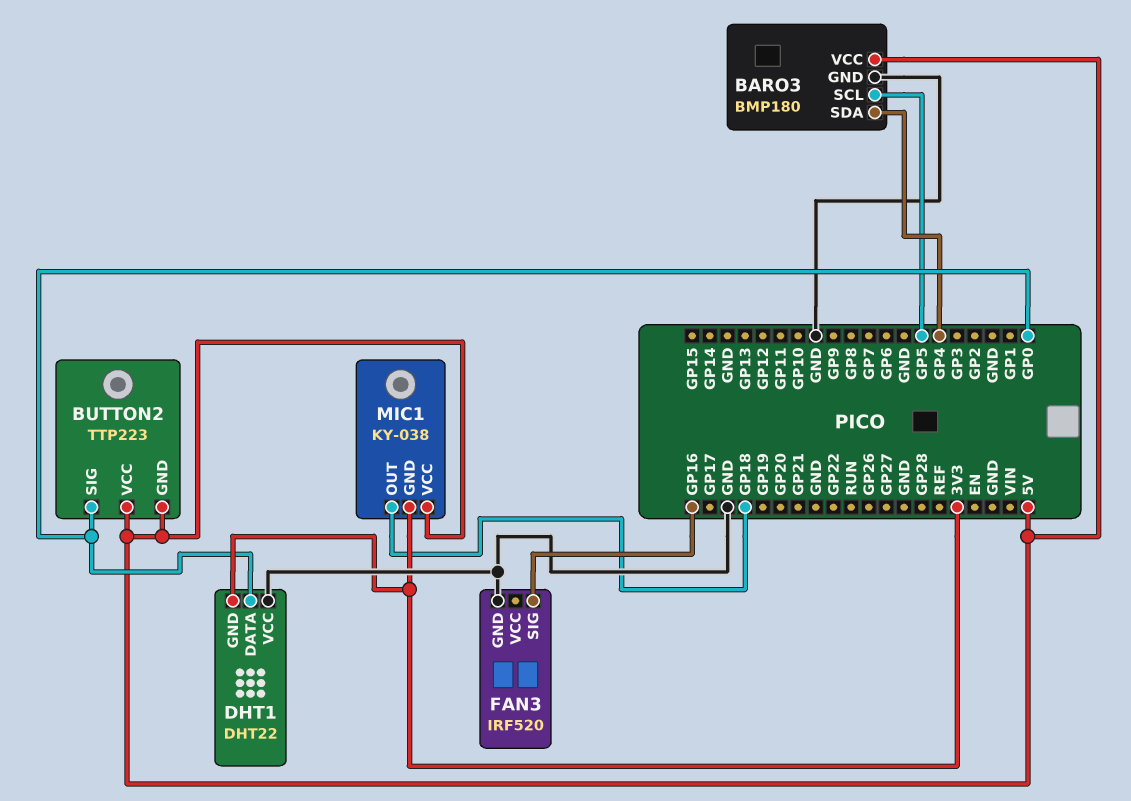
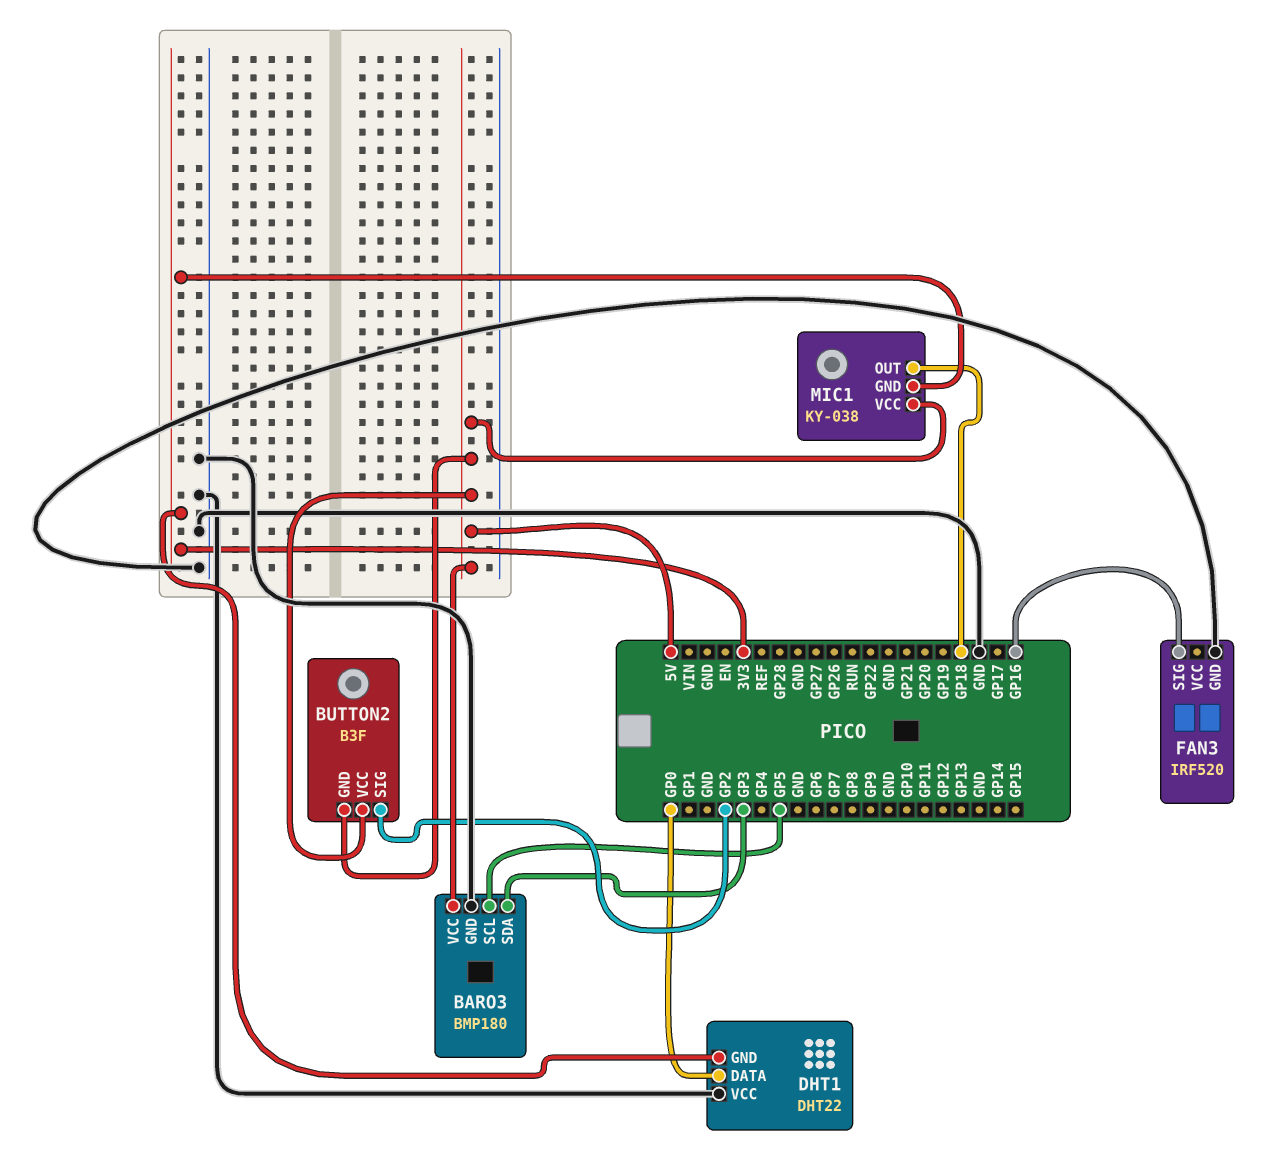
BARO3 pin SDA: GP4 -> GP3
BUTTON2: TTP223 -> B3F
BUTTON2 pin SIG: GP0 -> GP2

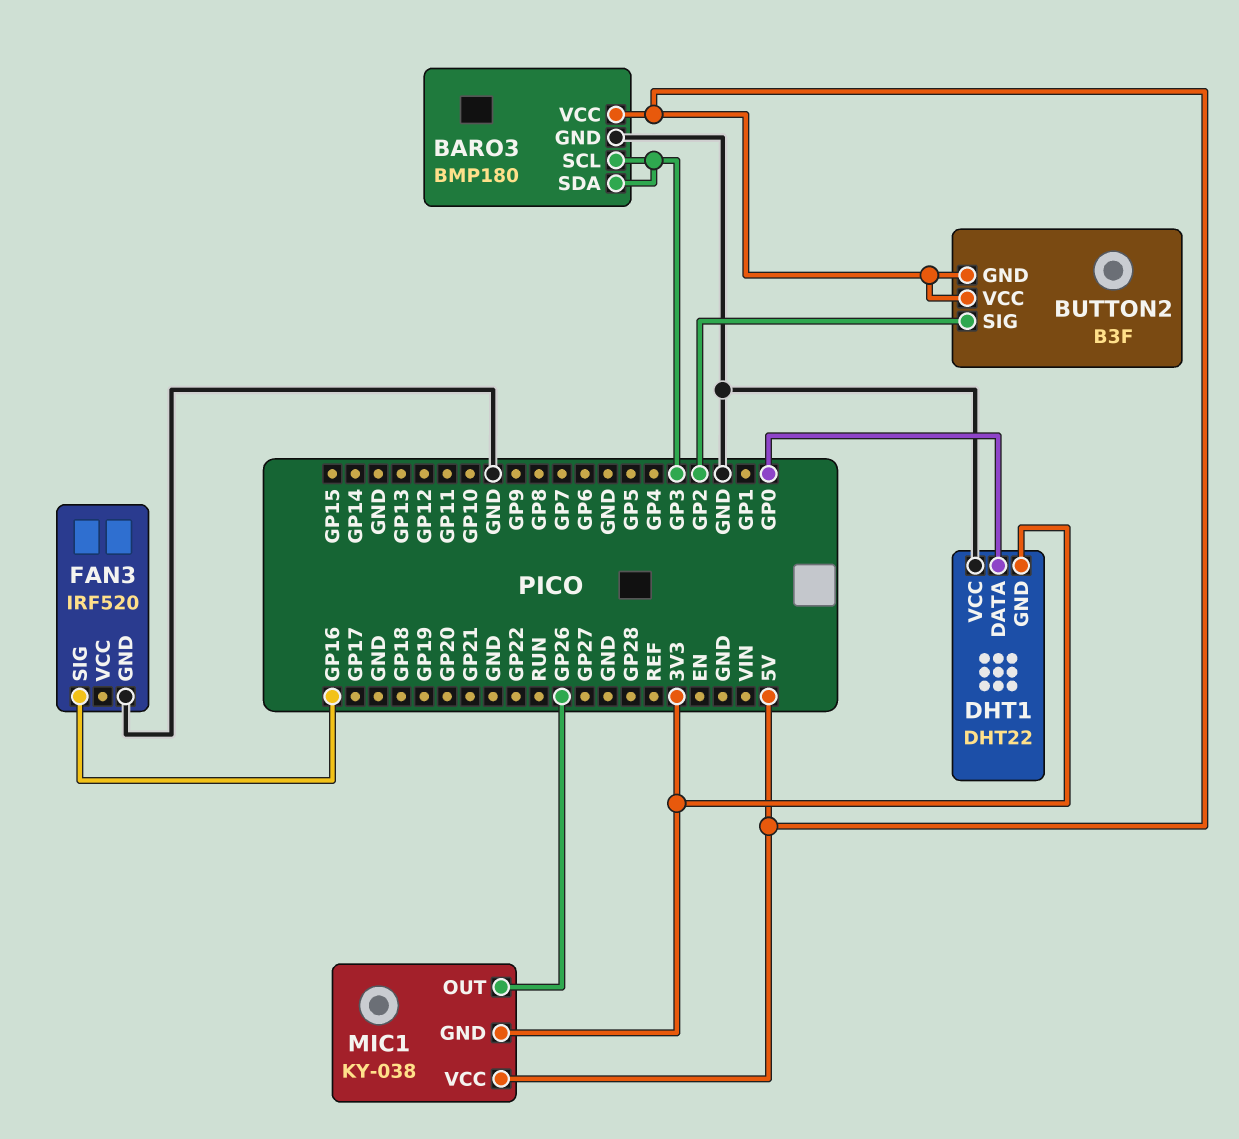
BARO3 pin SCL: GP5 -> GP3
MIC1 pin OUT: GP18 -> GP26

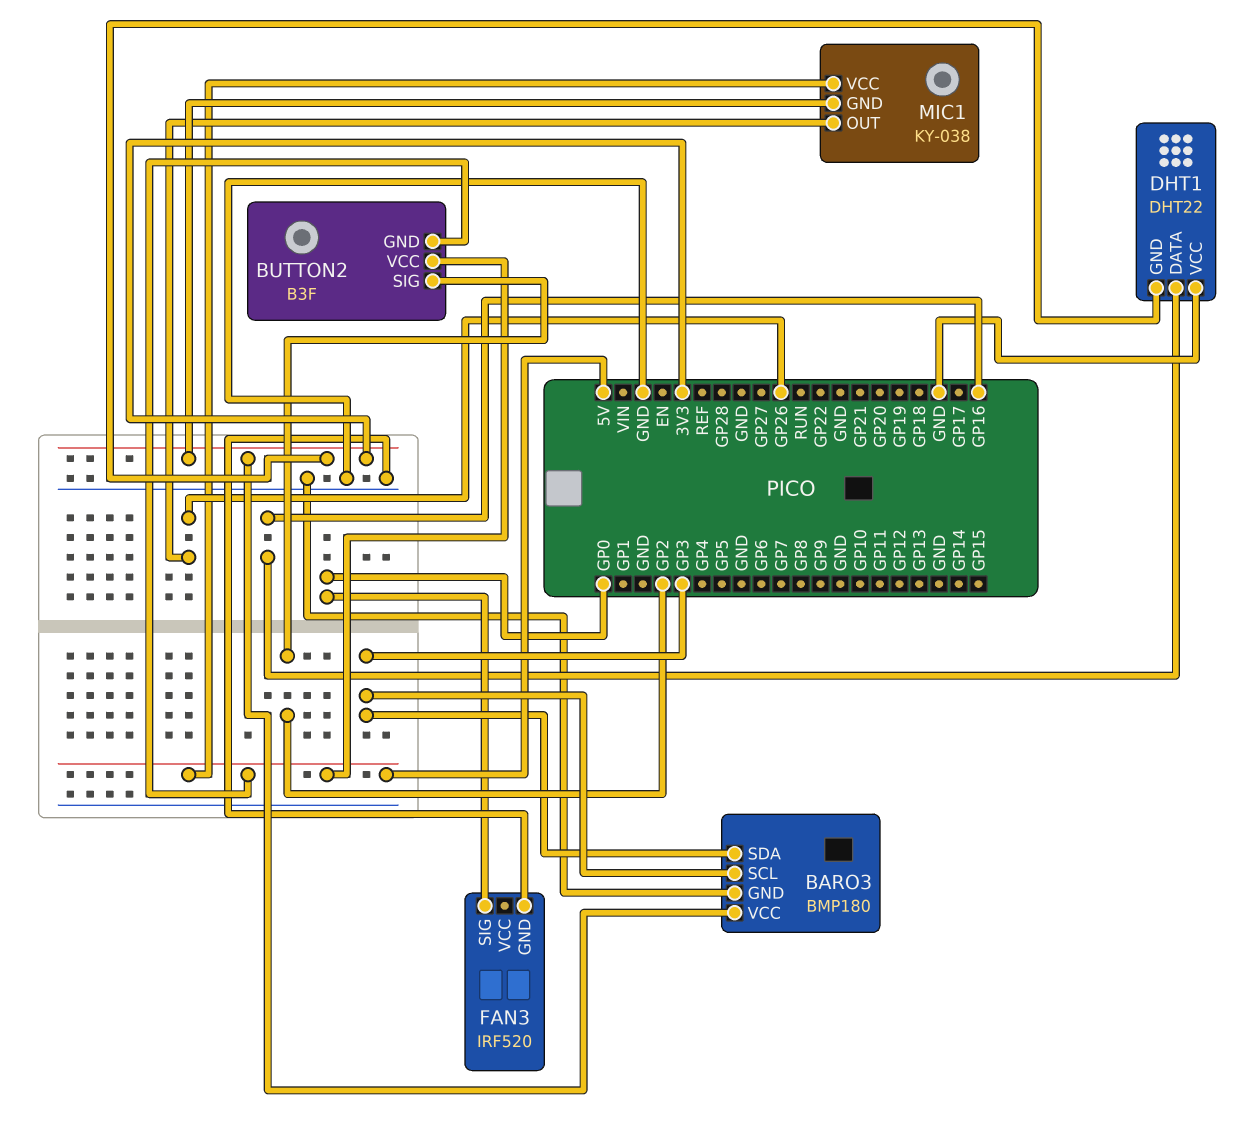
BARO3 pin VCC: 5V -> 3V3
DHT1 pin DATA: GP0 -> GP16
FAN3 pin SIG: GP16 -> GP0

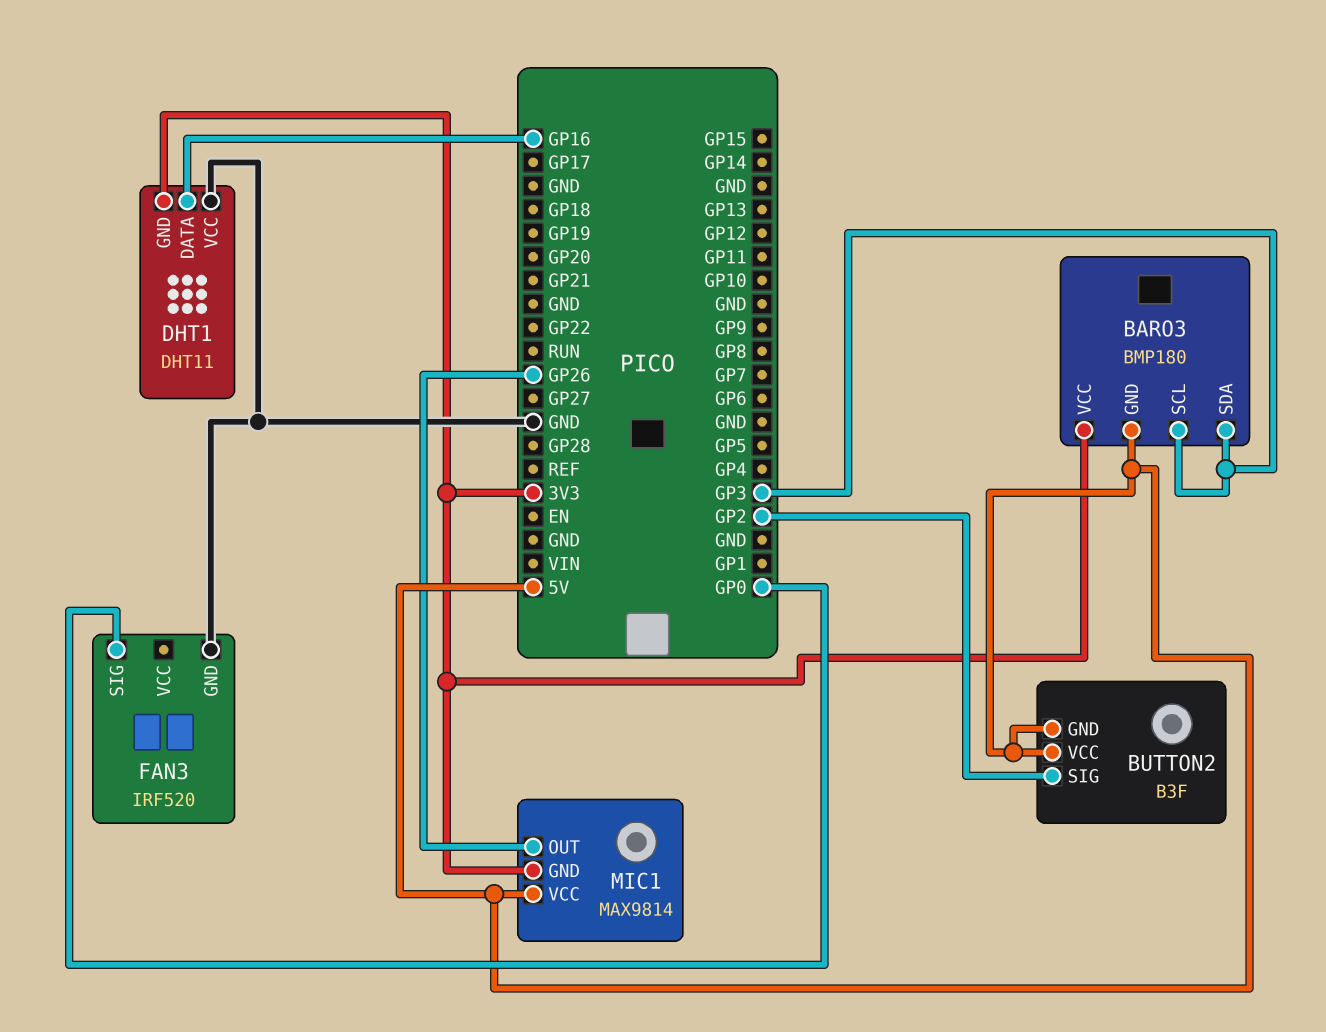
BARO3 pin GND: GND -> 5V
DHT1: DHT22 -> DHT11
MIC1: KY-038 -> MAX9814

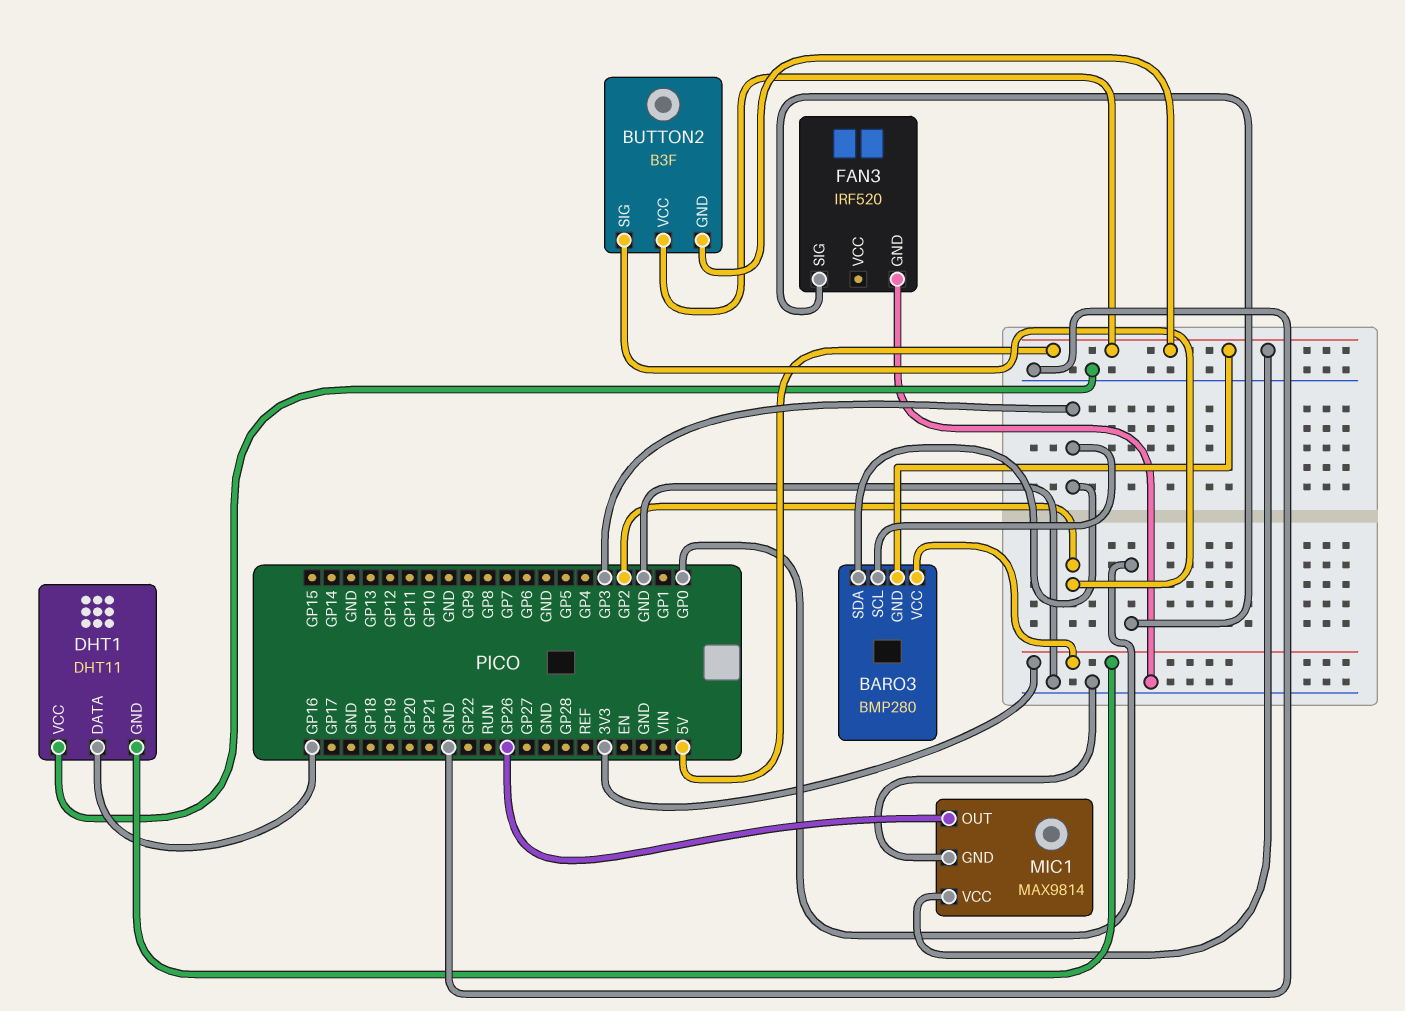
BARO3: BMP180 -> BMP280
MIC1 pin GND: 3V3 -> GND

